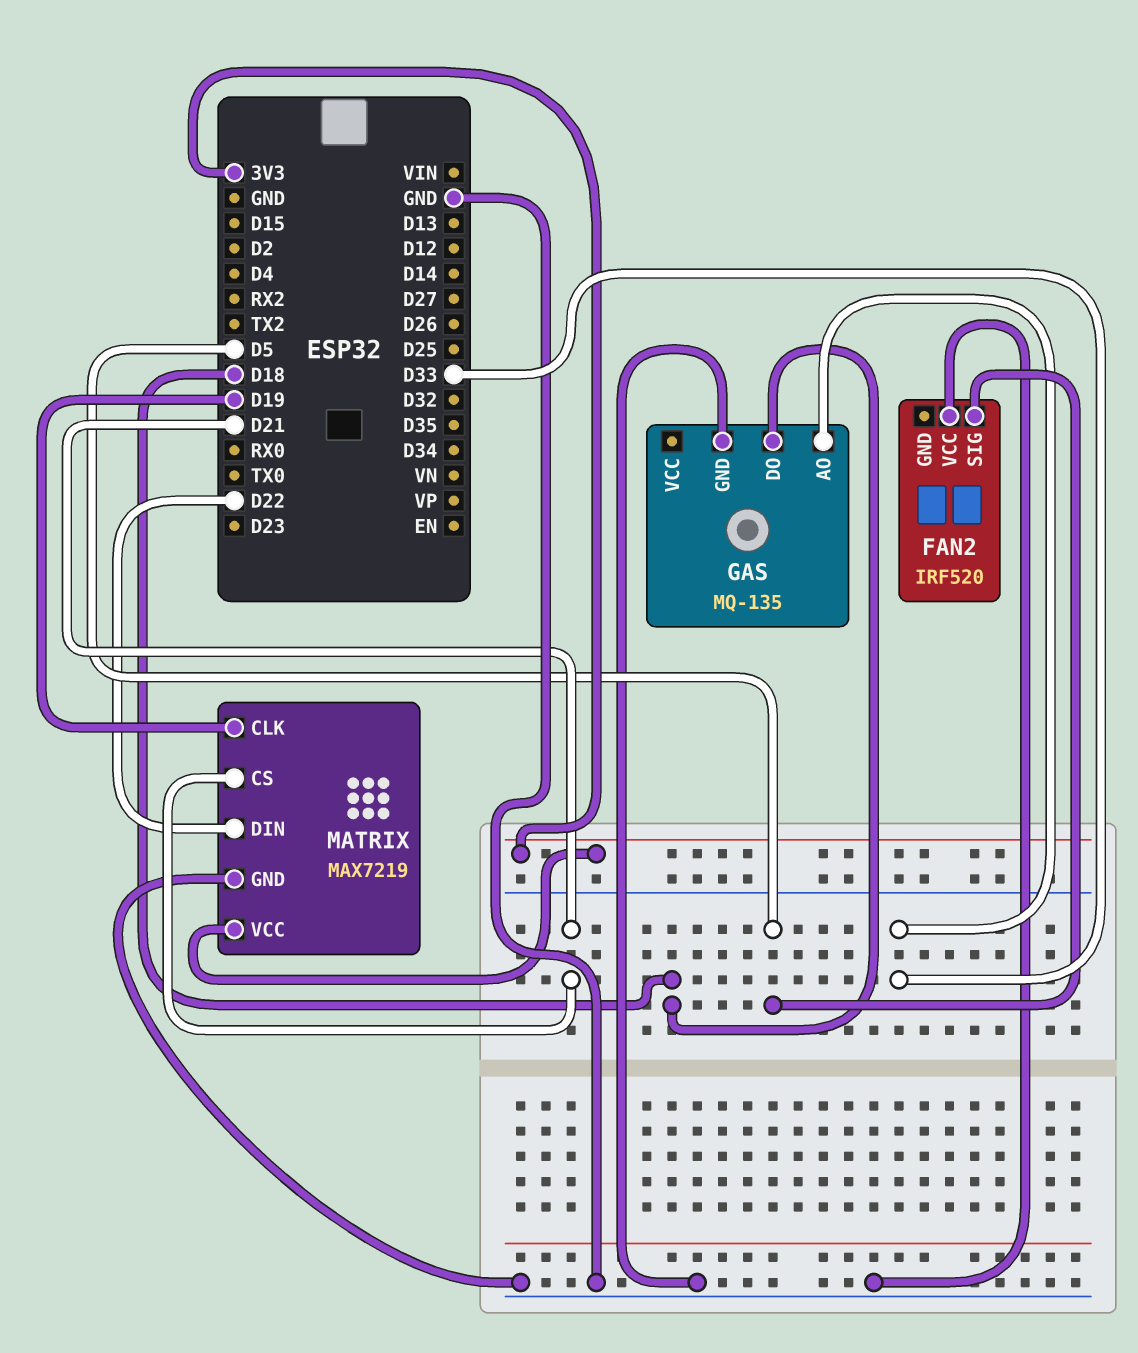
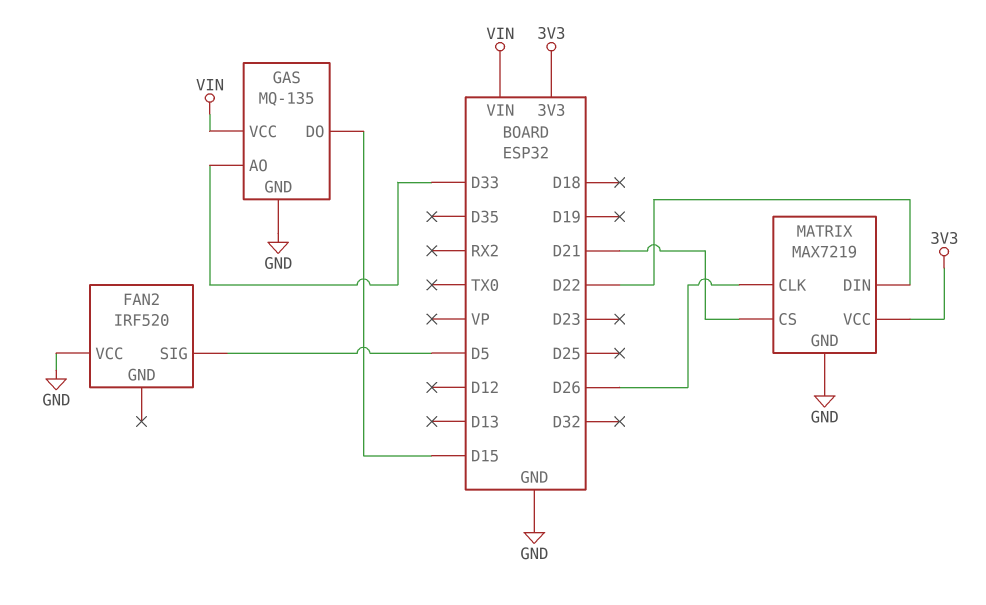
GAS pin DO: D18 -> D15
GAS pin VCC: none -> VIN
MATRIX pin CLK: D19 -> D26

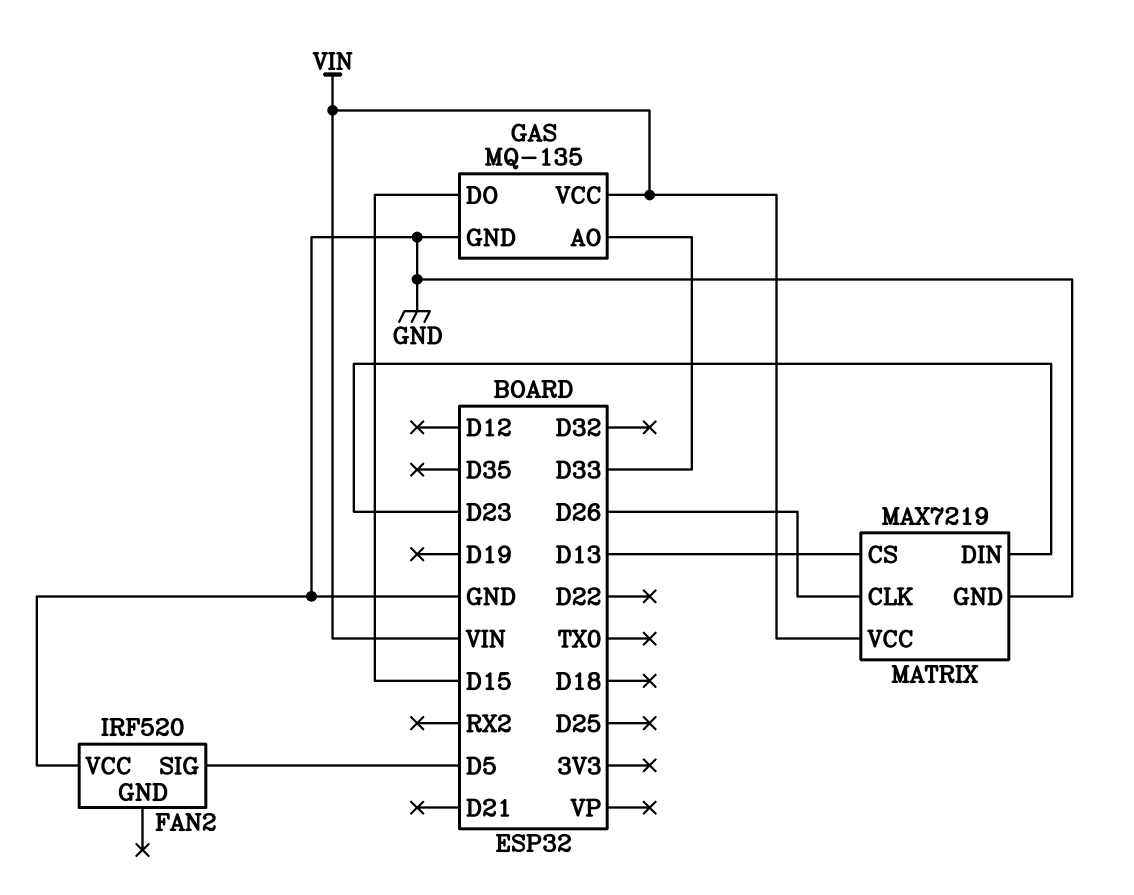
MATRIX pin CS: D21 -> D13
MATRIX pin DIN: D22 -> D23
MATRIX pin VCC: 3V3 -> VIN

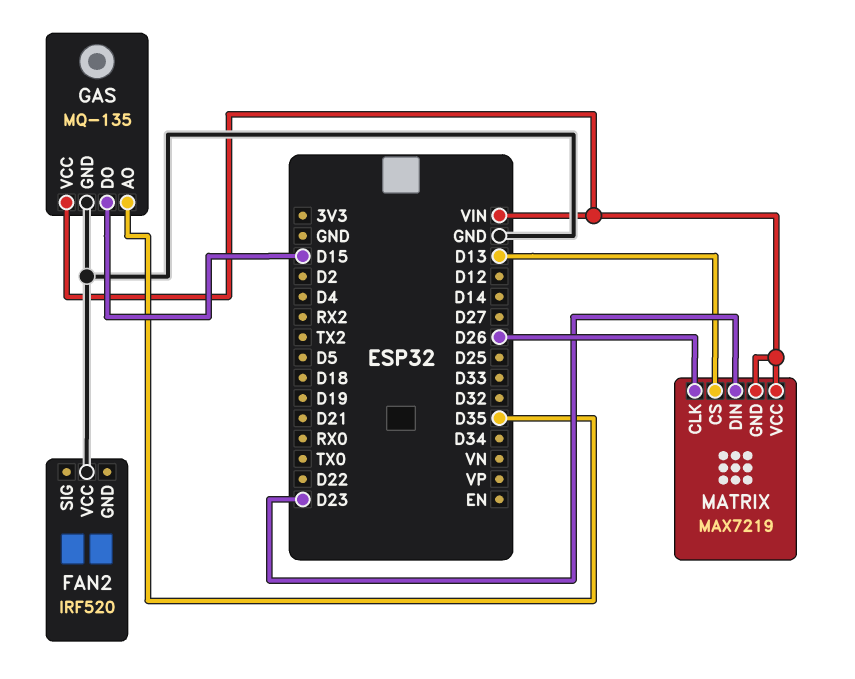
FAN2 pin SIG: D5 -> none
GAS pin AO: D33 -> D35
MATRIX pin GND: GND -> VIN

